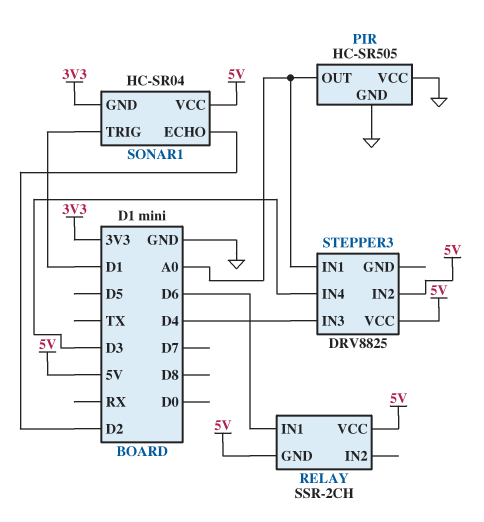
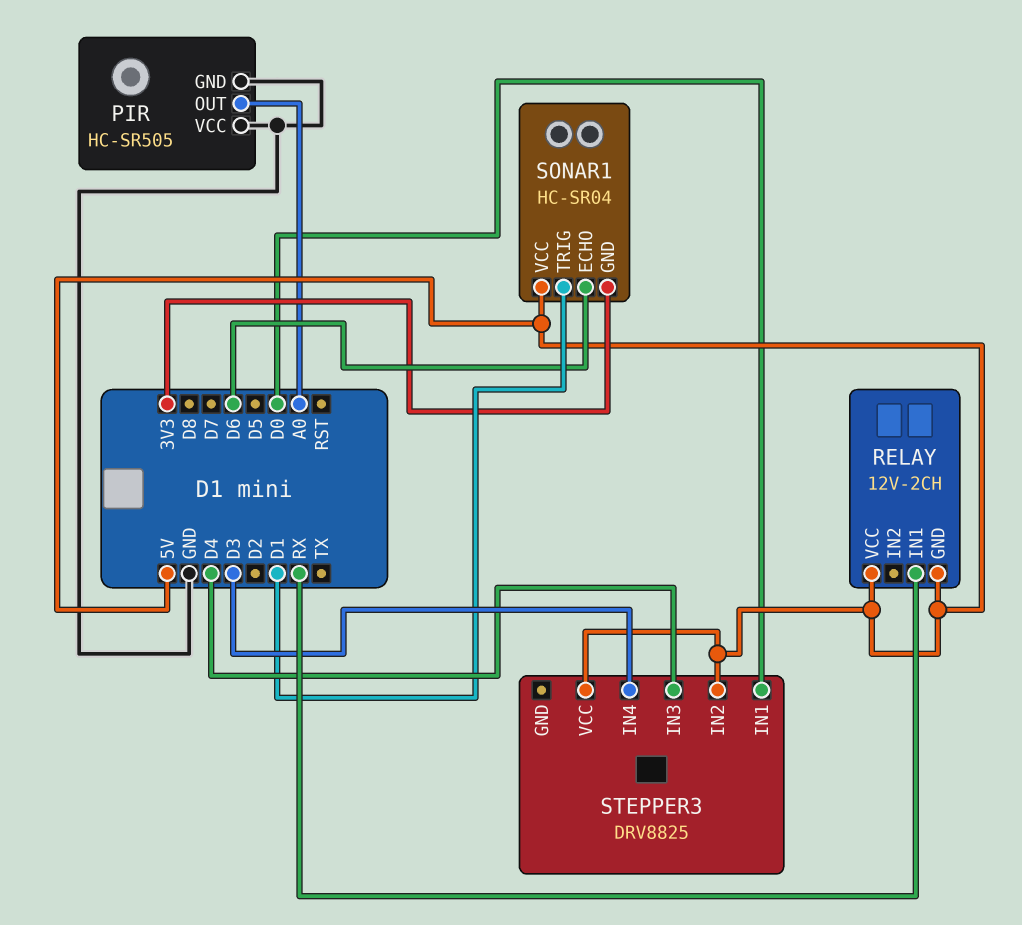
RELAY: SSR-2CH -> 12V-2CH
RELAY pin IN1: D6 -> RX
SONAR1 pin ECHO: D2 -> D6
STEPPER3 pin IN1: A0 -> D0

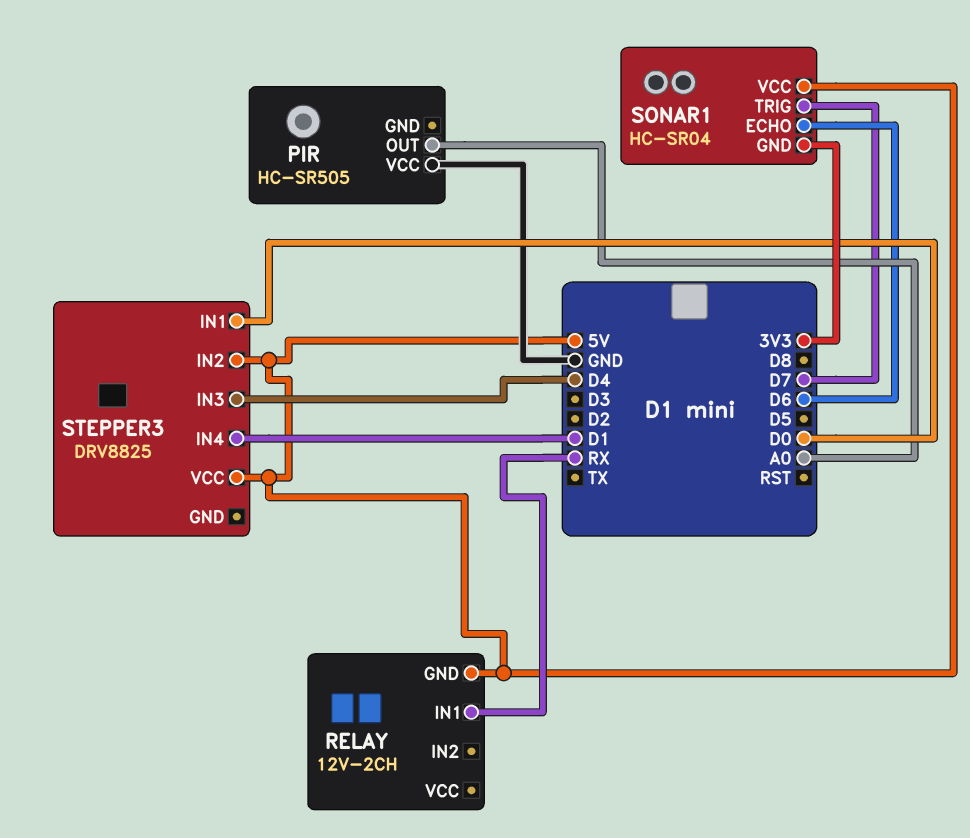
PIR pin GND: GND -> none
RELAY pin VCC: 5V -> none
SONAR1 pin TRIG: D1 -> D7
STEPPER3 pin IN4: D3 -> D1

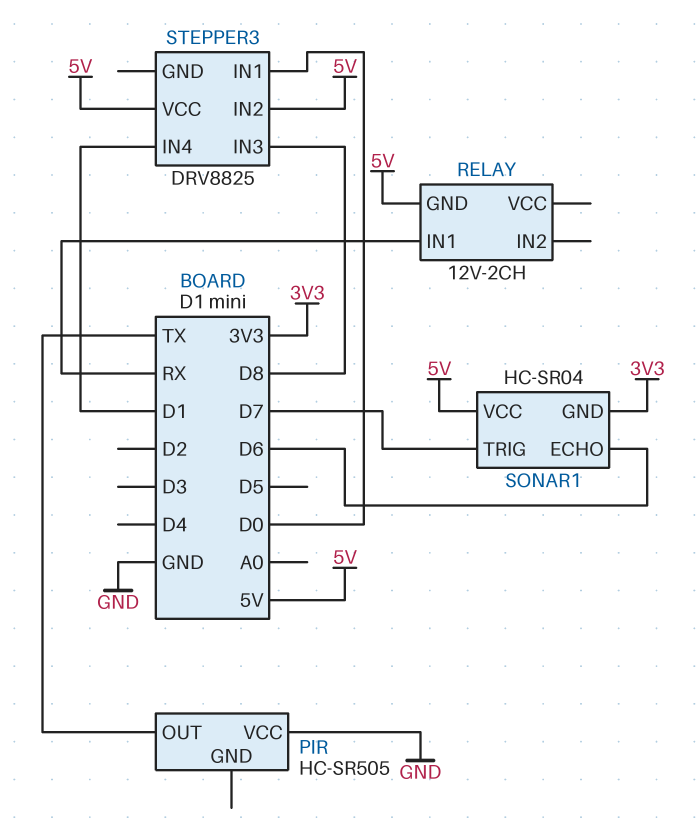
PIR pin OUT: A0 -> TX
STEPPER3 pin IN3: D4 -> D8

